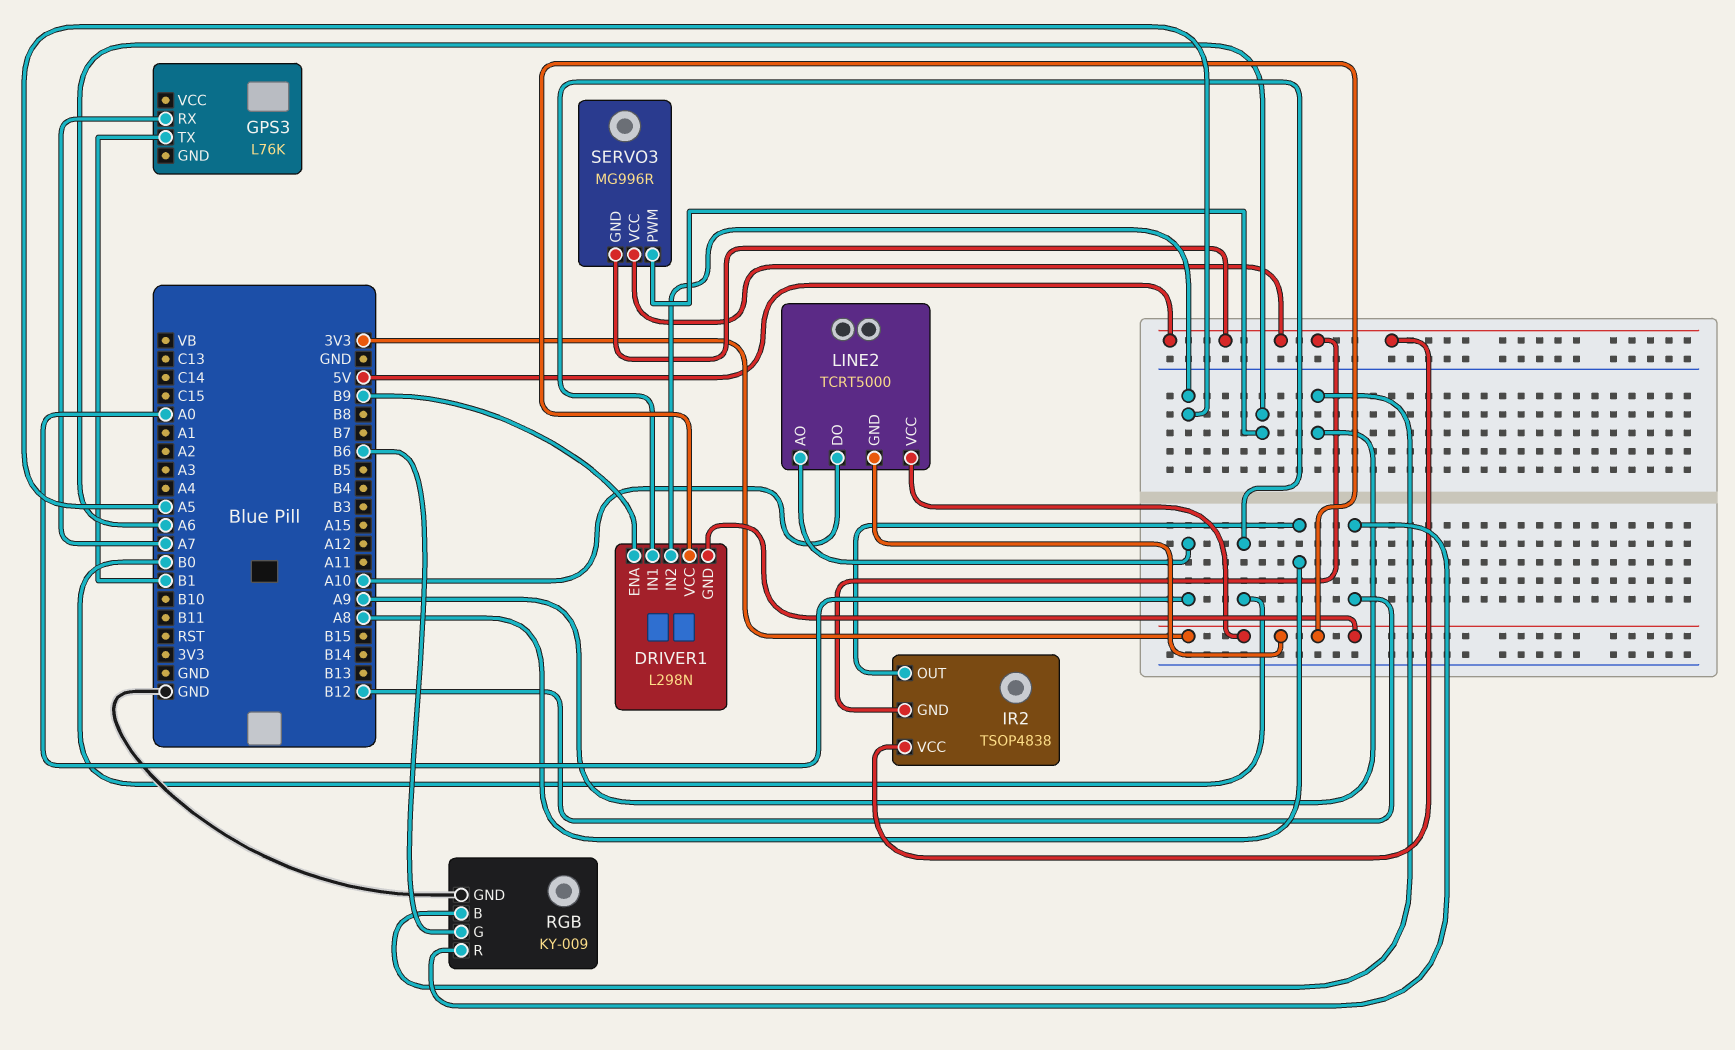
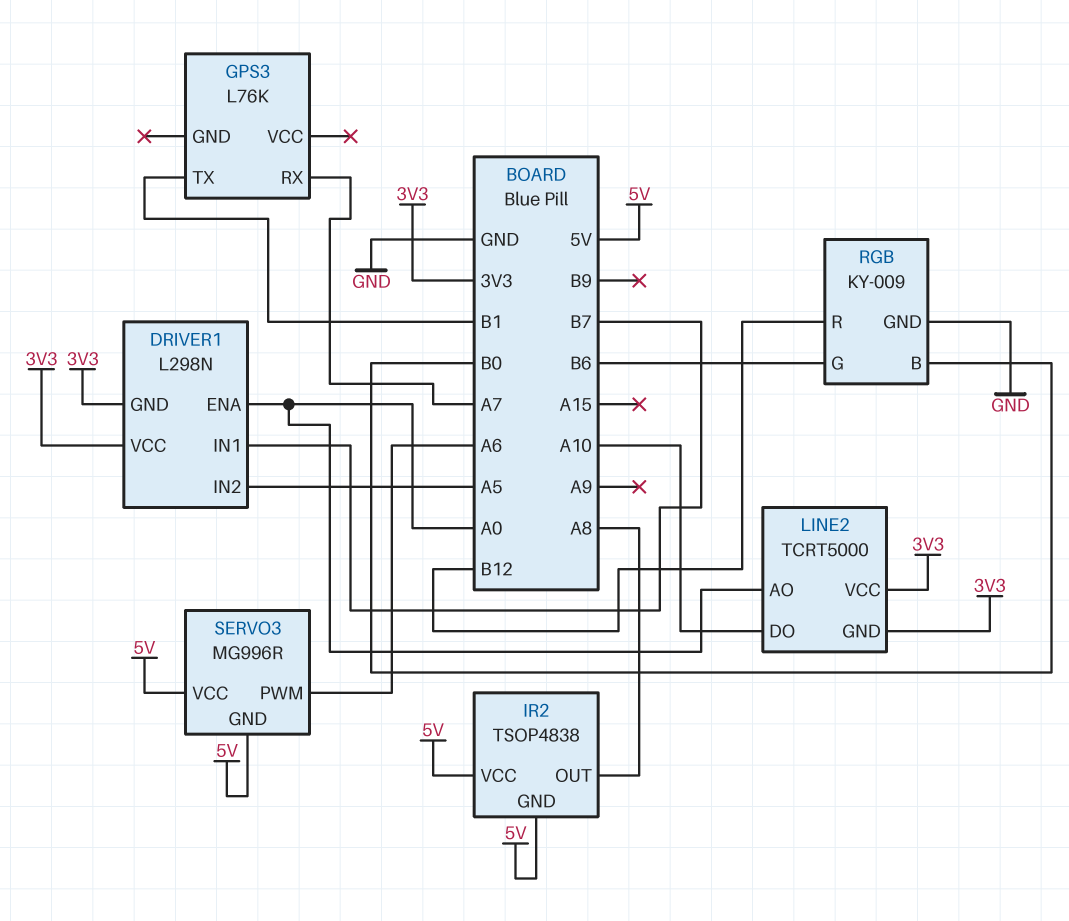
DRIVER1 pin ENA: B9 -> A0
DRIVER1 pin IN1: B0 -> B7
RGB pin B: A9 -> B0

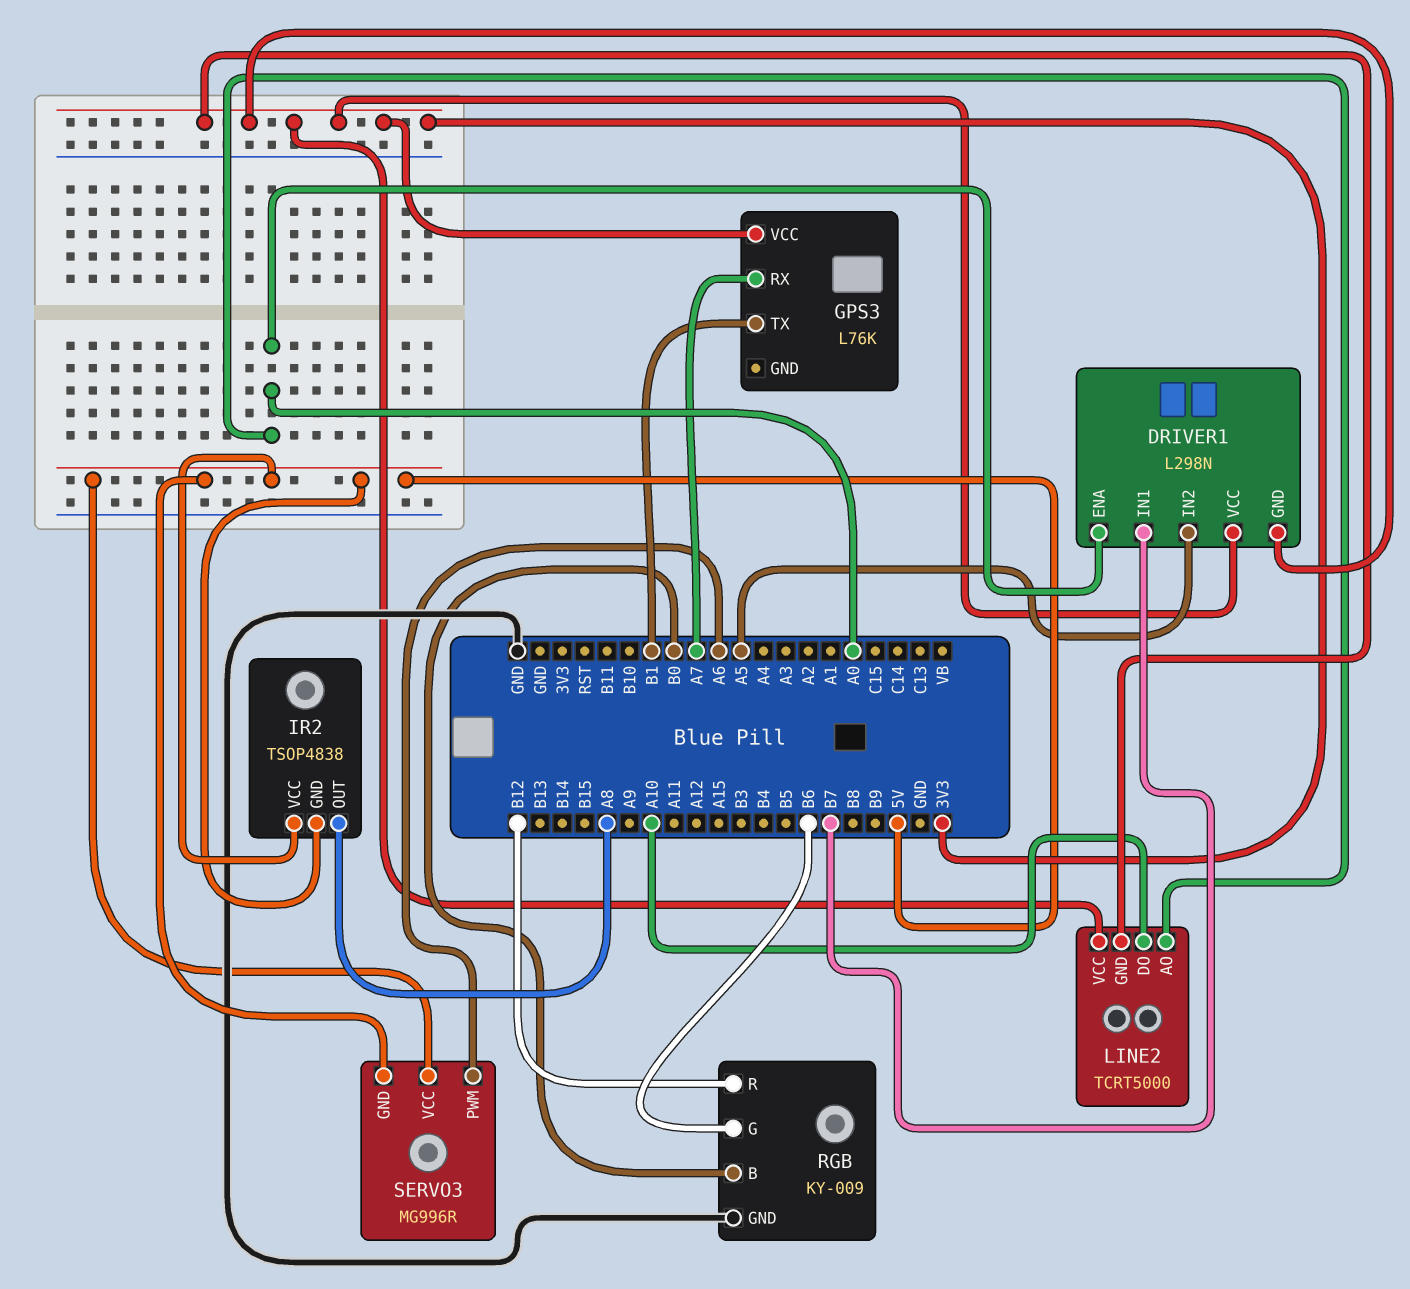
GPS3 pin VCC: none -> 3V3

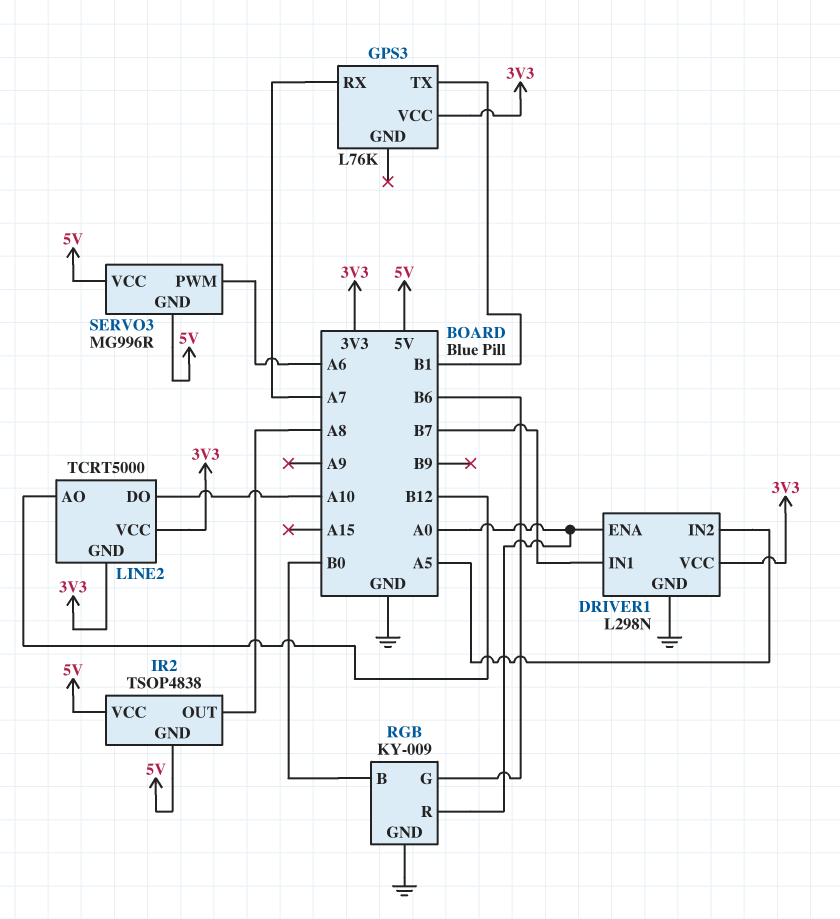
DRIVER1 pin GND: 3V3 -> GND
LINE2 pin AO: A0 -> B12
RGB pin R: B12 -> A0

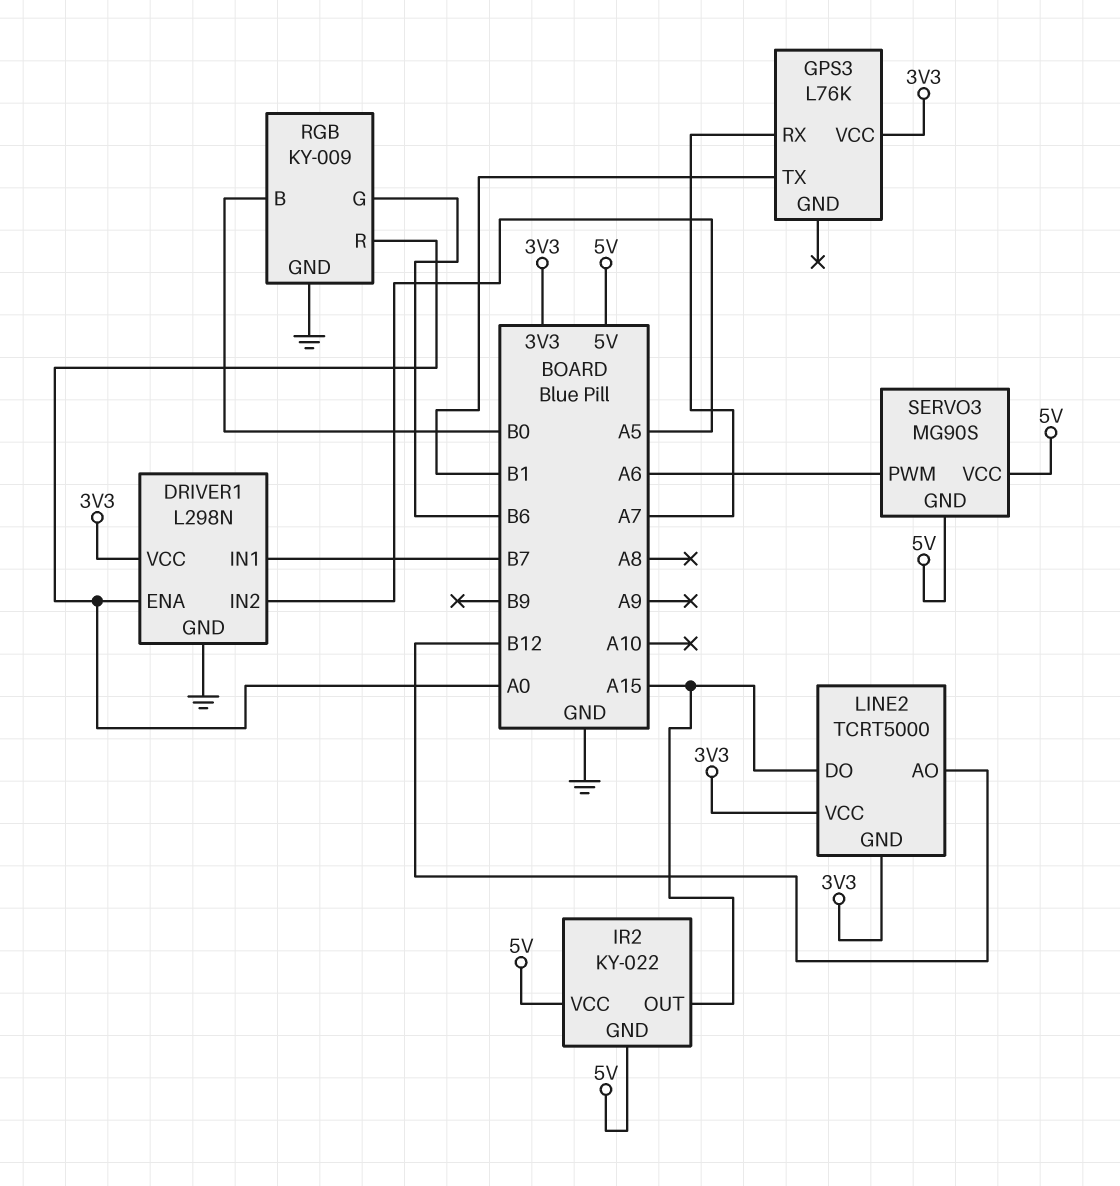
IR2: TSOP4838 -> KY-022
IR2 pin OUT: A8 -> A15
LINE2 pin DO: A10 -> A15
SERVO3: MG996R -> MG90S

